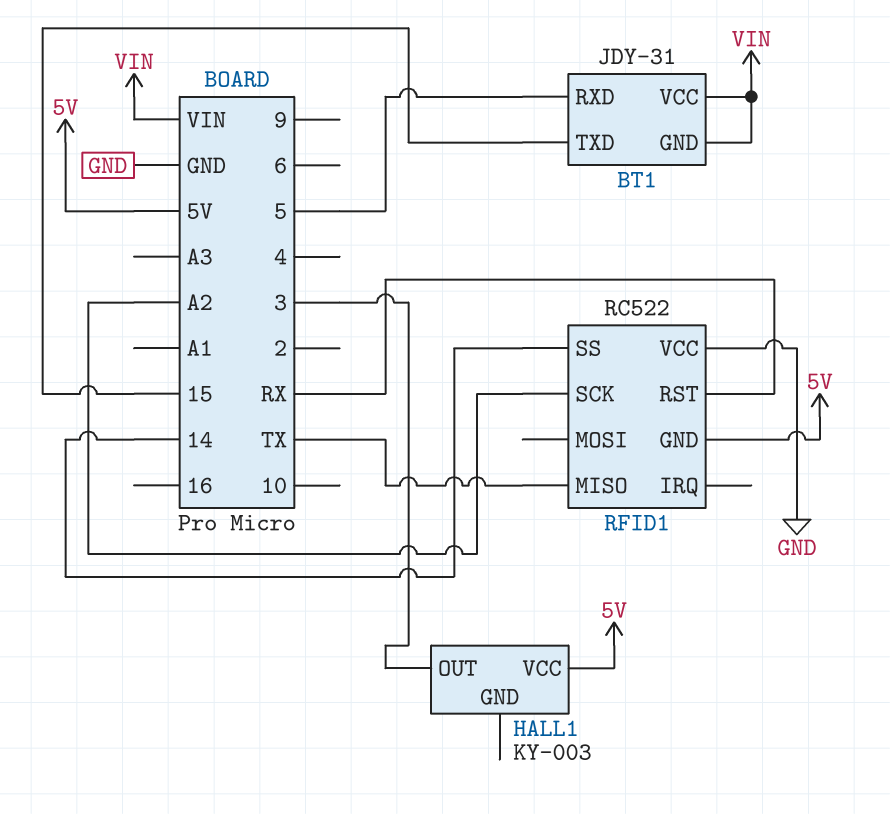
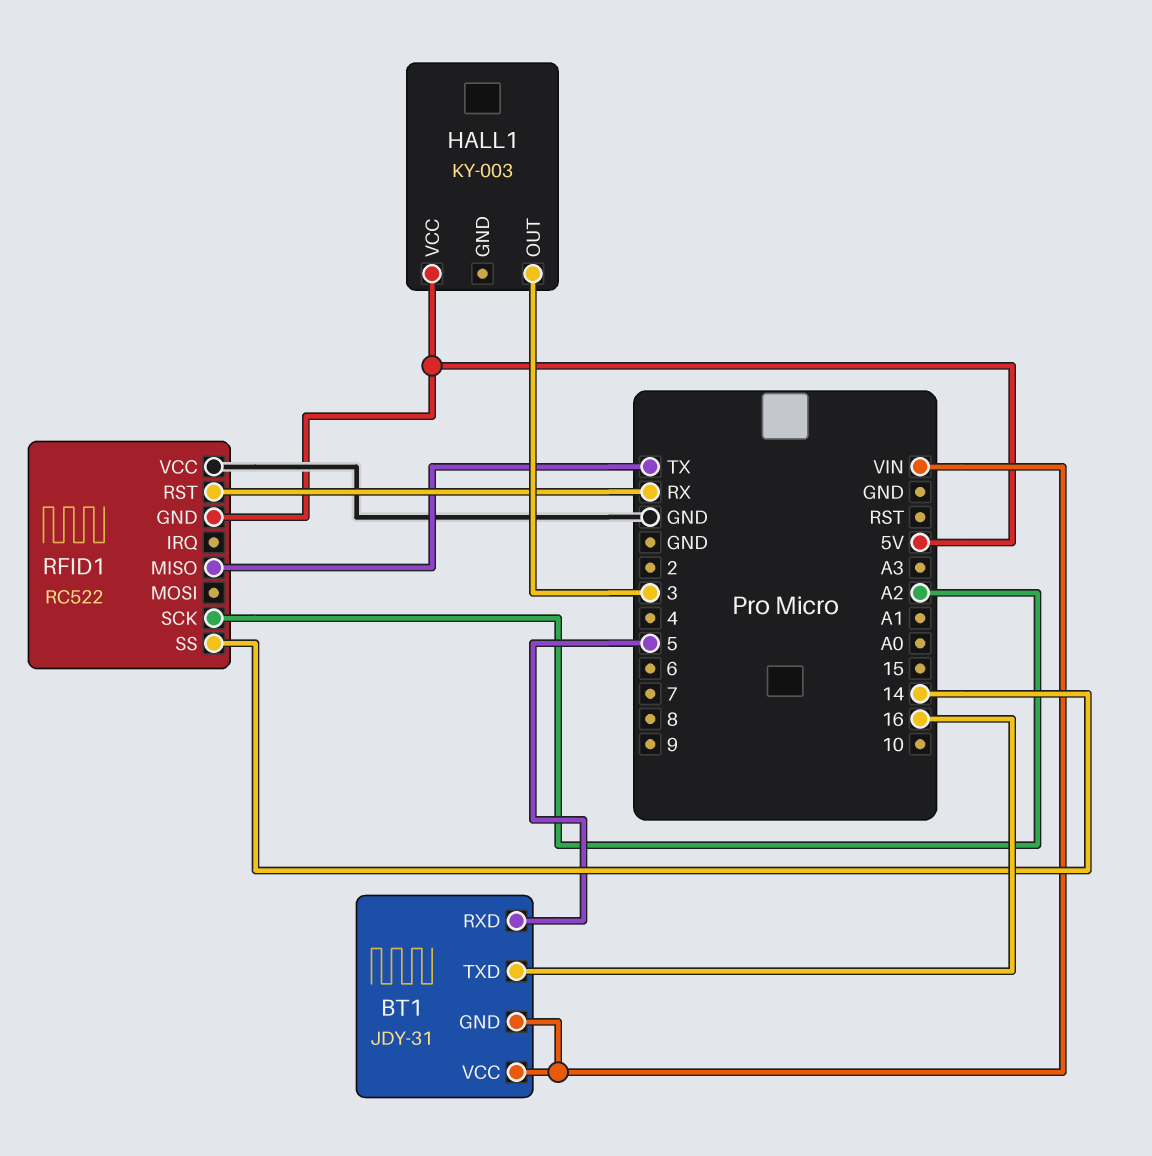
BT1 pin TXD: 15 -> 16

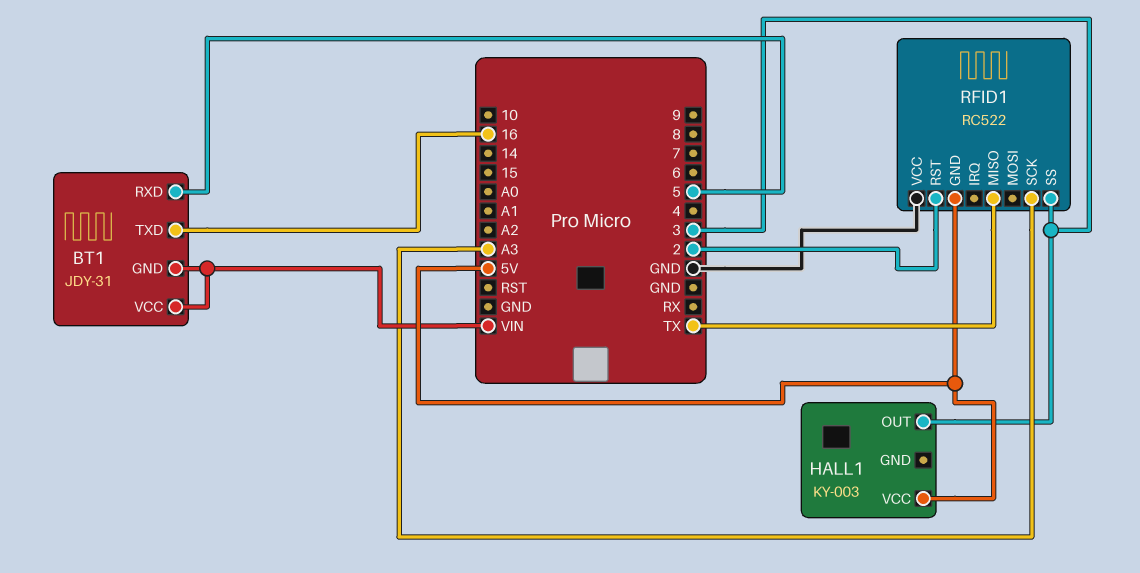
RFID1 pin RST: RX -> 2
RFID1 pin SCK: A2 -> A3
RFID1 pin SS: 14 -> 3

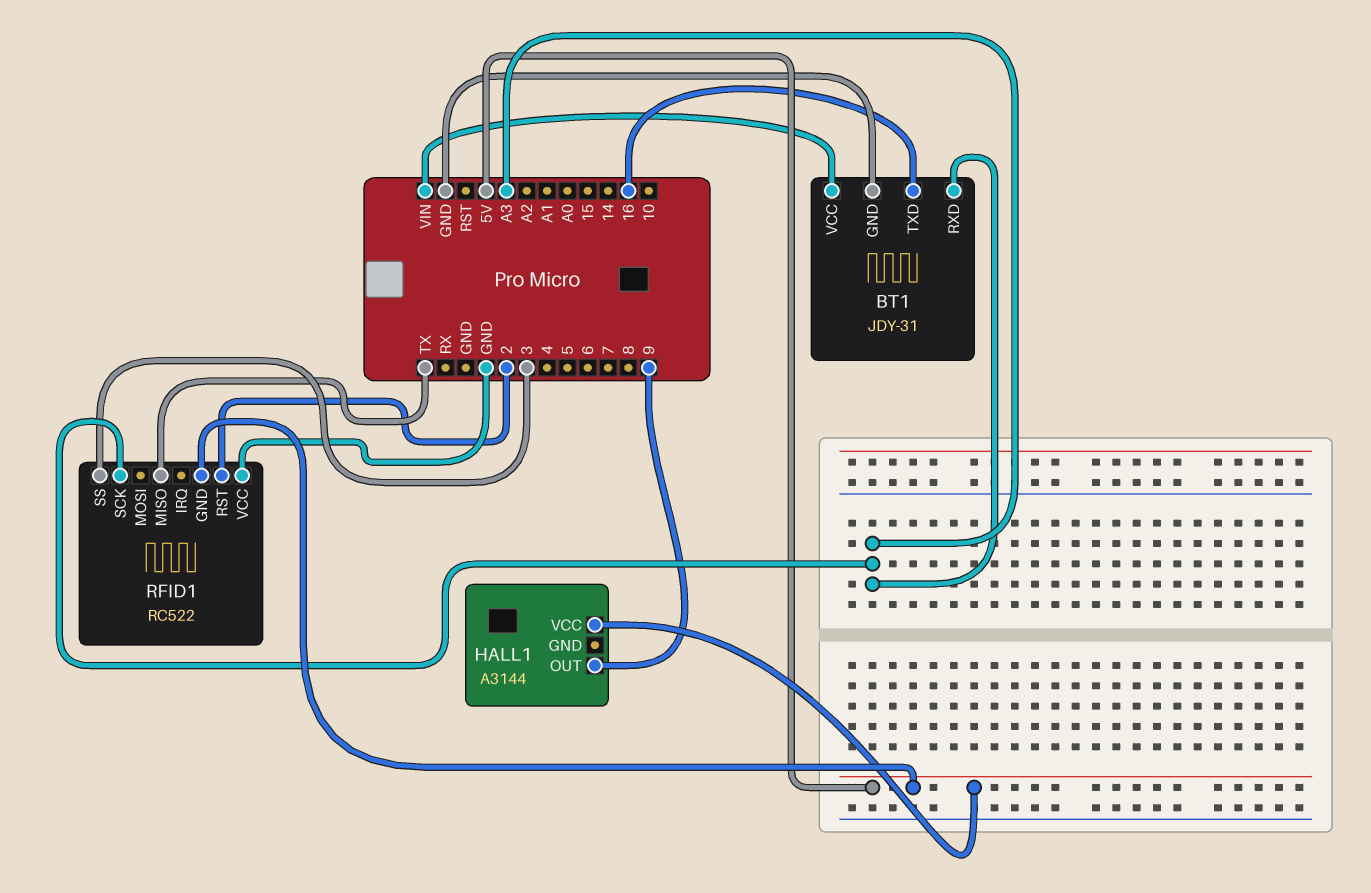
BT1 pin GND: VIN -> GND
BT1 pin RXD: 5 -> A3
HALL1: KY-003 -> A3144
HALL1 pin OUT: 3 -> 9

